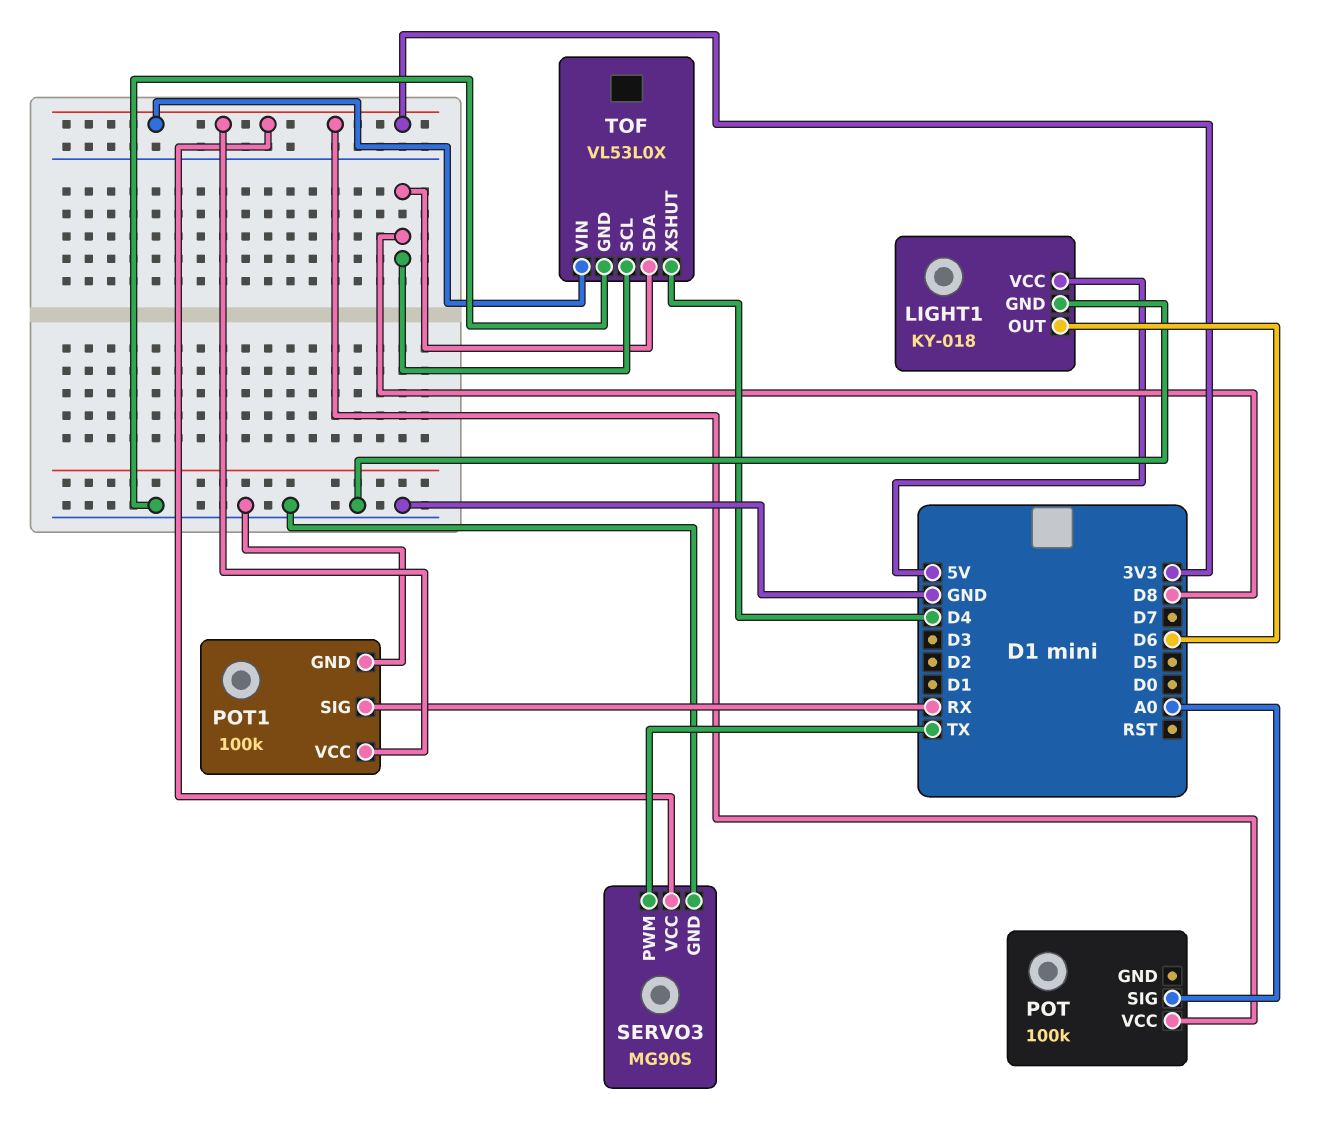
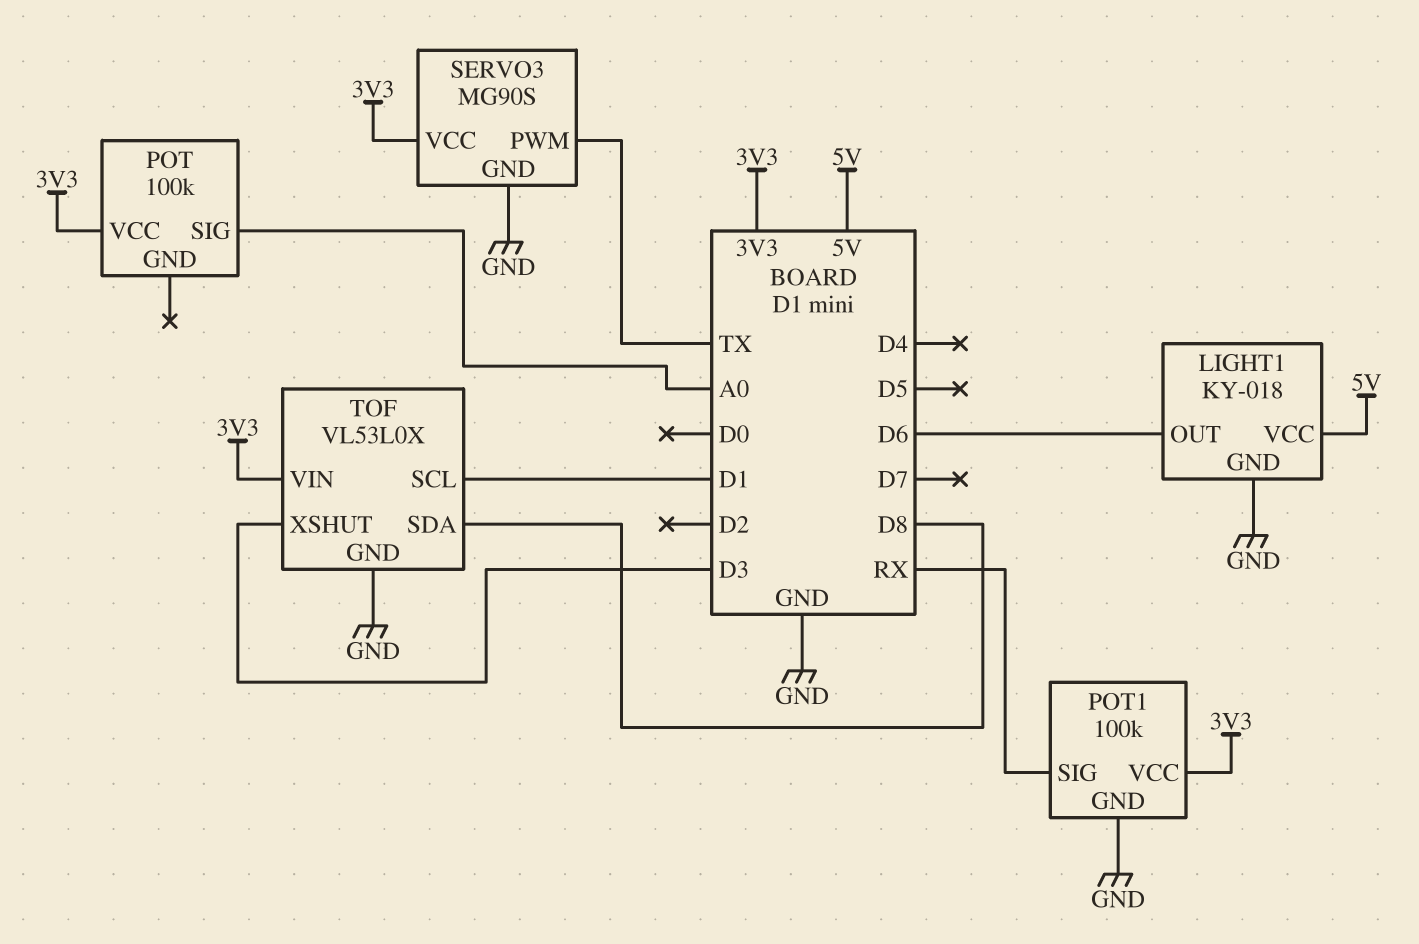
TOF pin SCL: D8 -> D1
TOF pin XSHUT: D4 -> D3

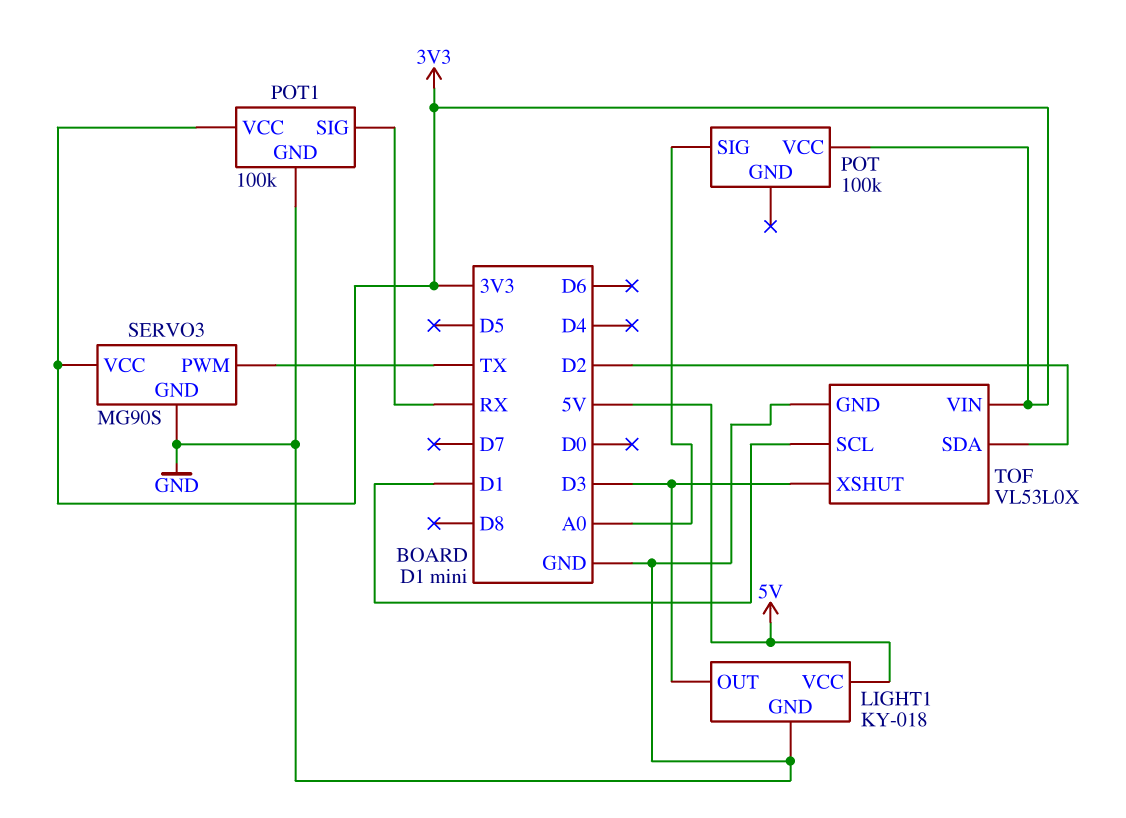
LIGHT1 pin OUT: D6 -> D3
TOF pin SDA: D8 -> D2

